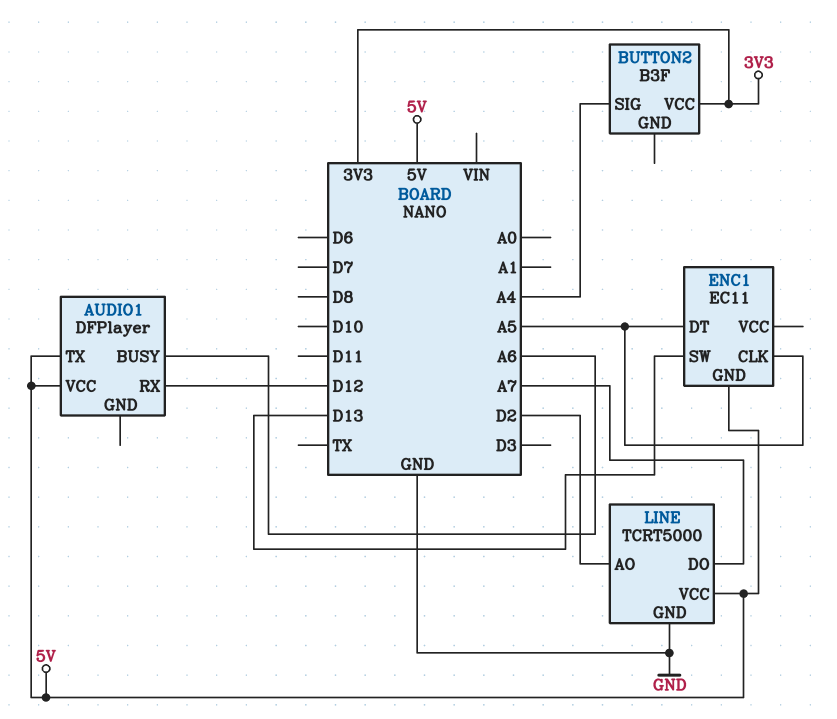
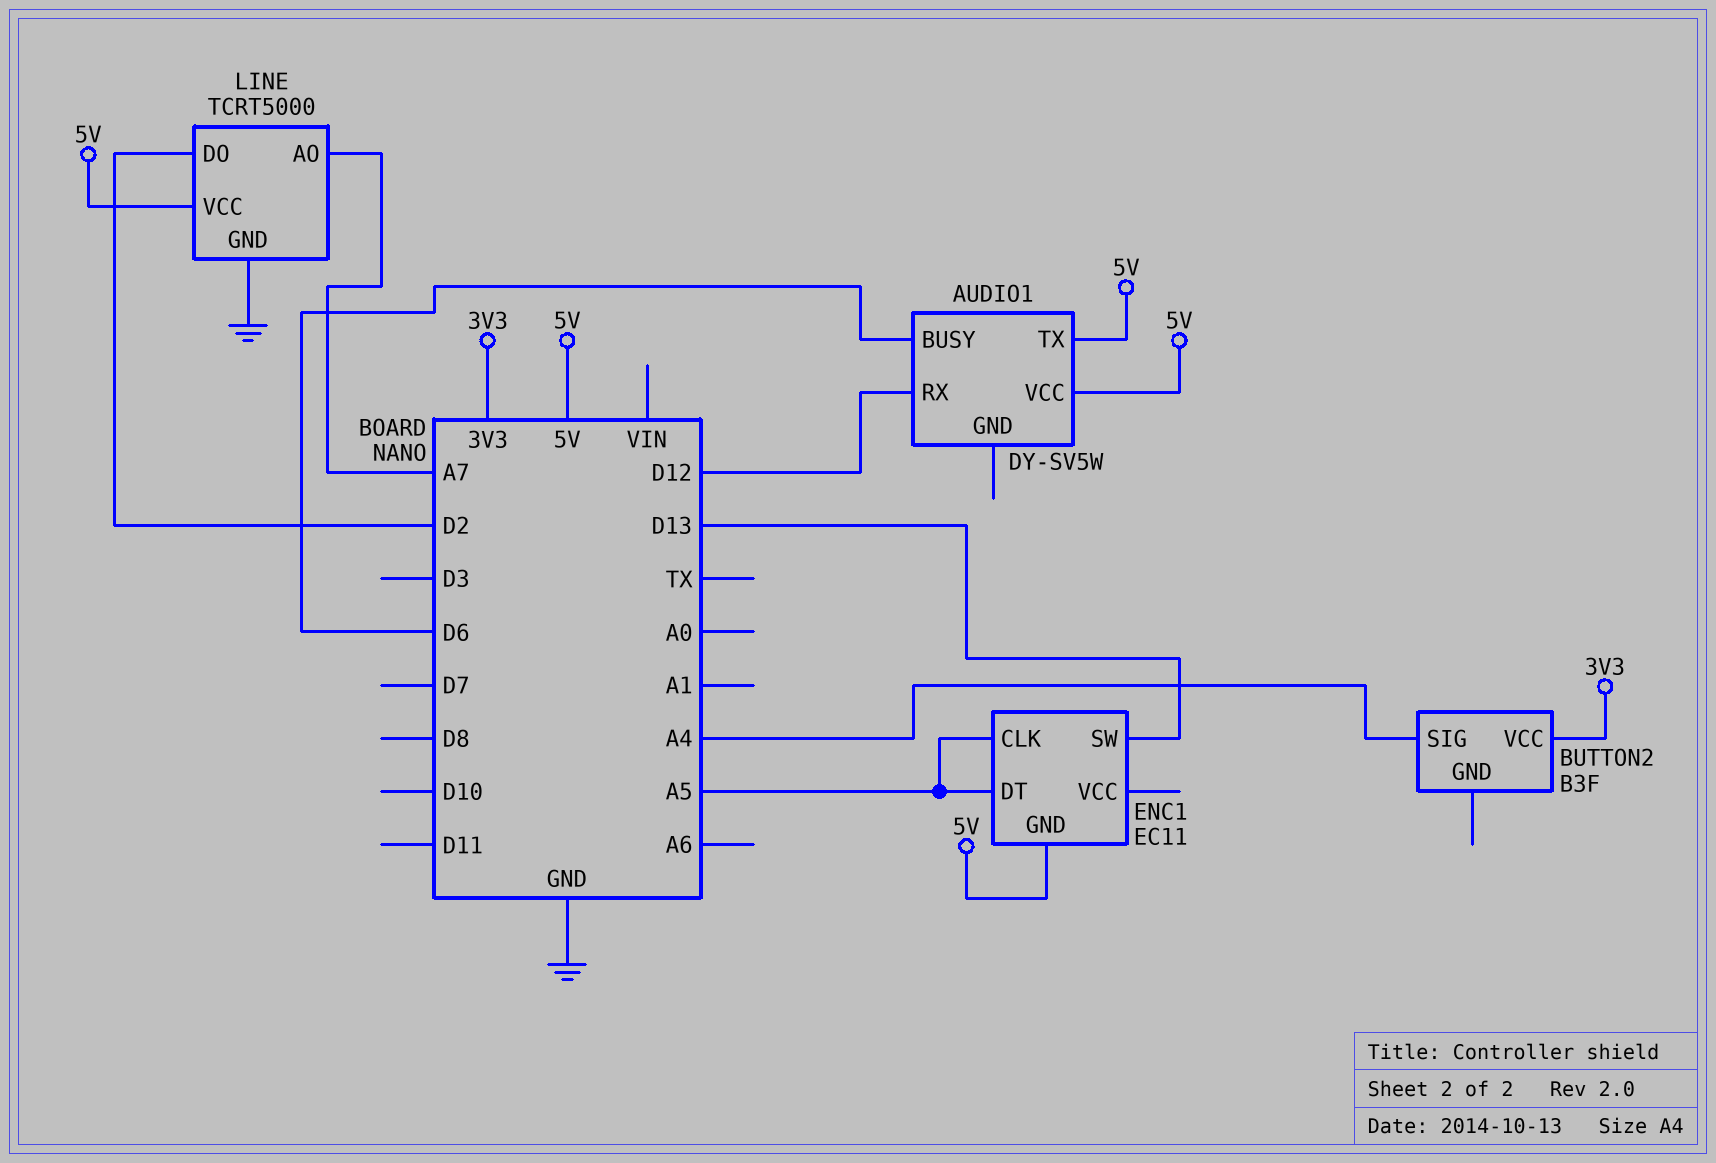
AUDIO1: DFPlayer -> DY-SV5W
AUDIO1 pin BUSY: A6 -> D6
LINE pin AO: D2 -> A7
LINE pin DO: A7 -> D2

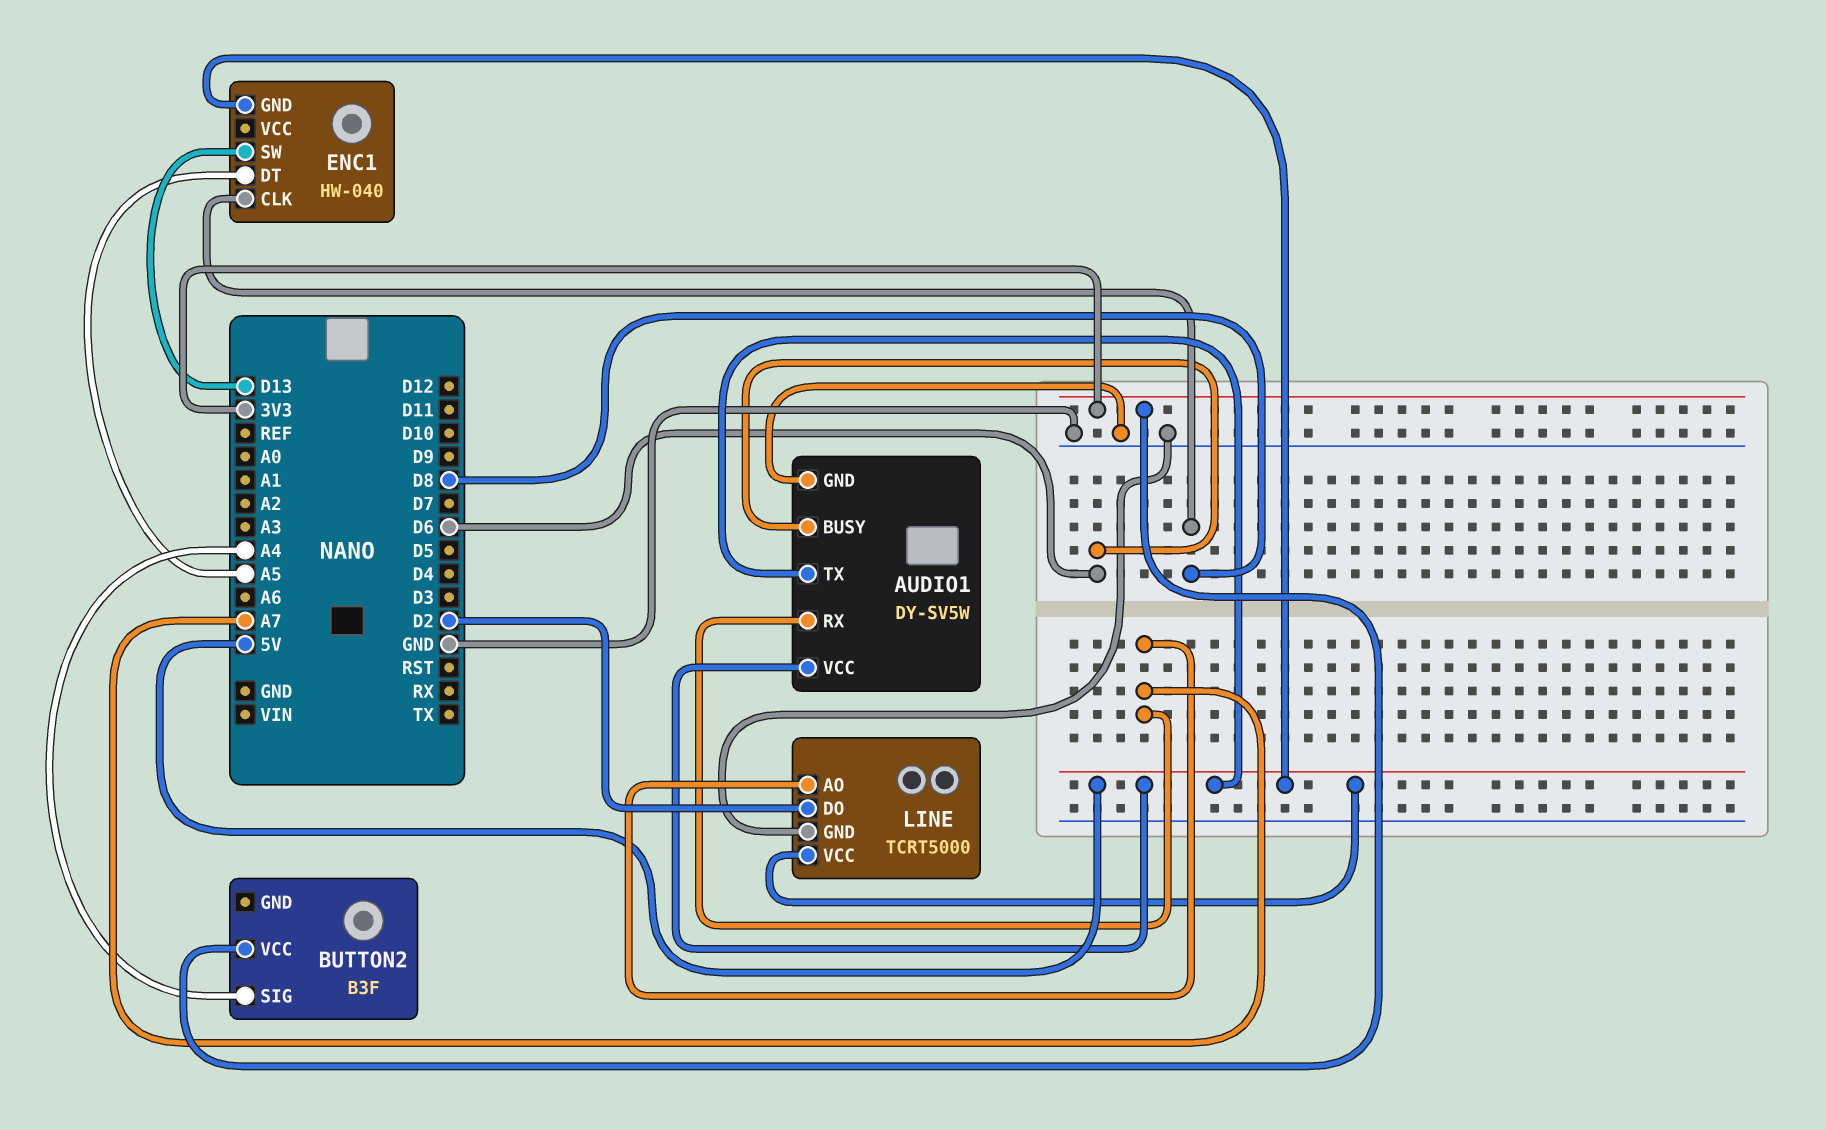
AUDIO1 pin GND: none -> GND
AUDIO1 pin RX: D12 -> A7
ENC1: EC11 -> HW-040
ENC1 pin CLK: A5 -> D8

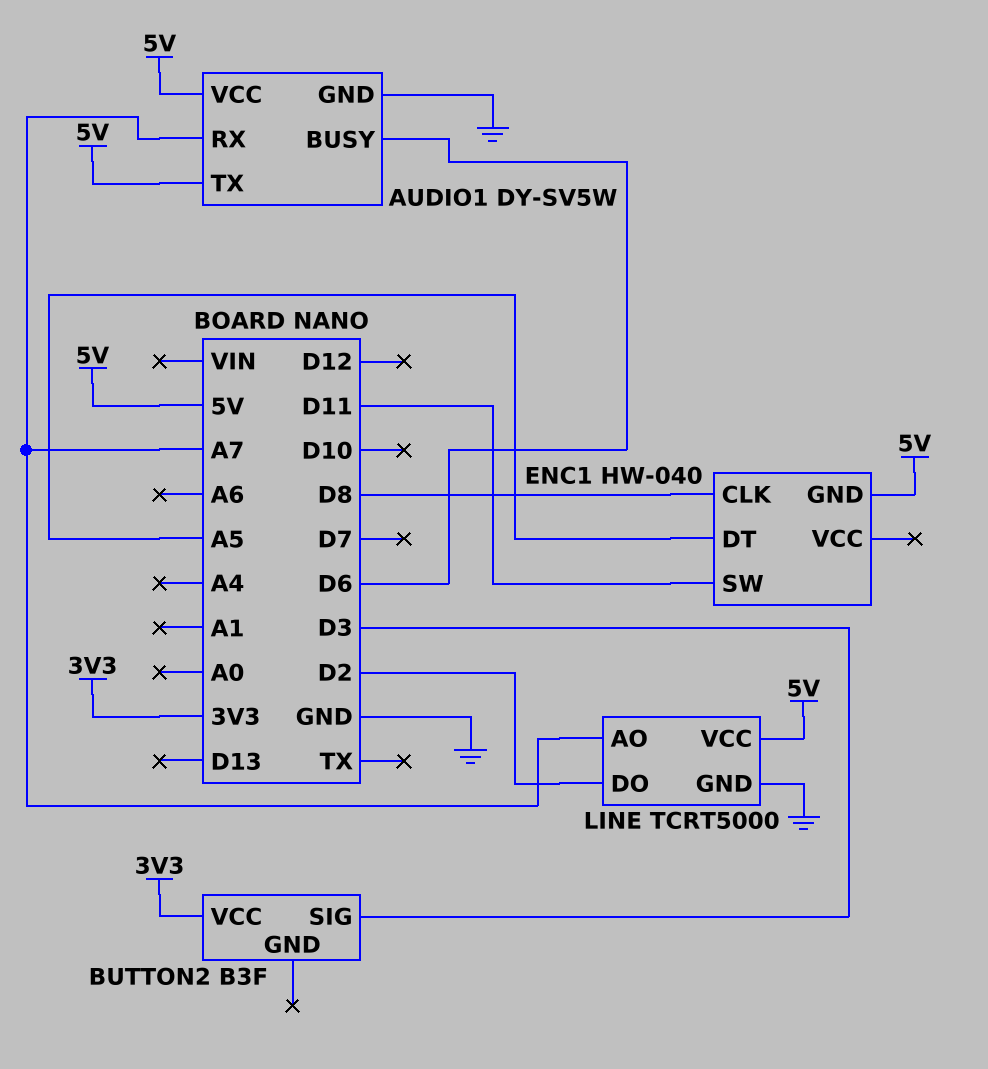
BUTTON2 pin SIG: A4 -> D3
ENC1 pin SW: D13 -> D11

